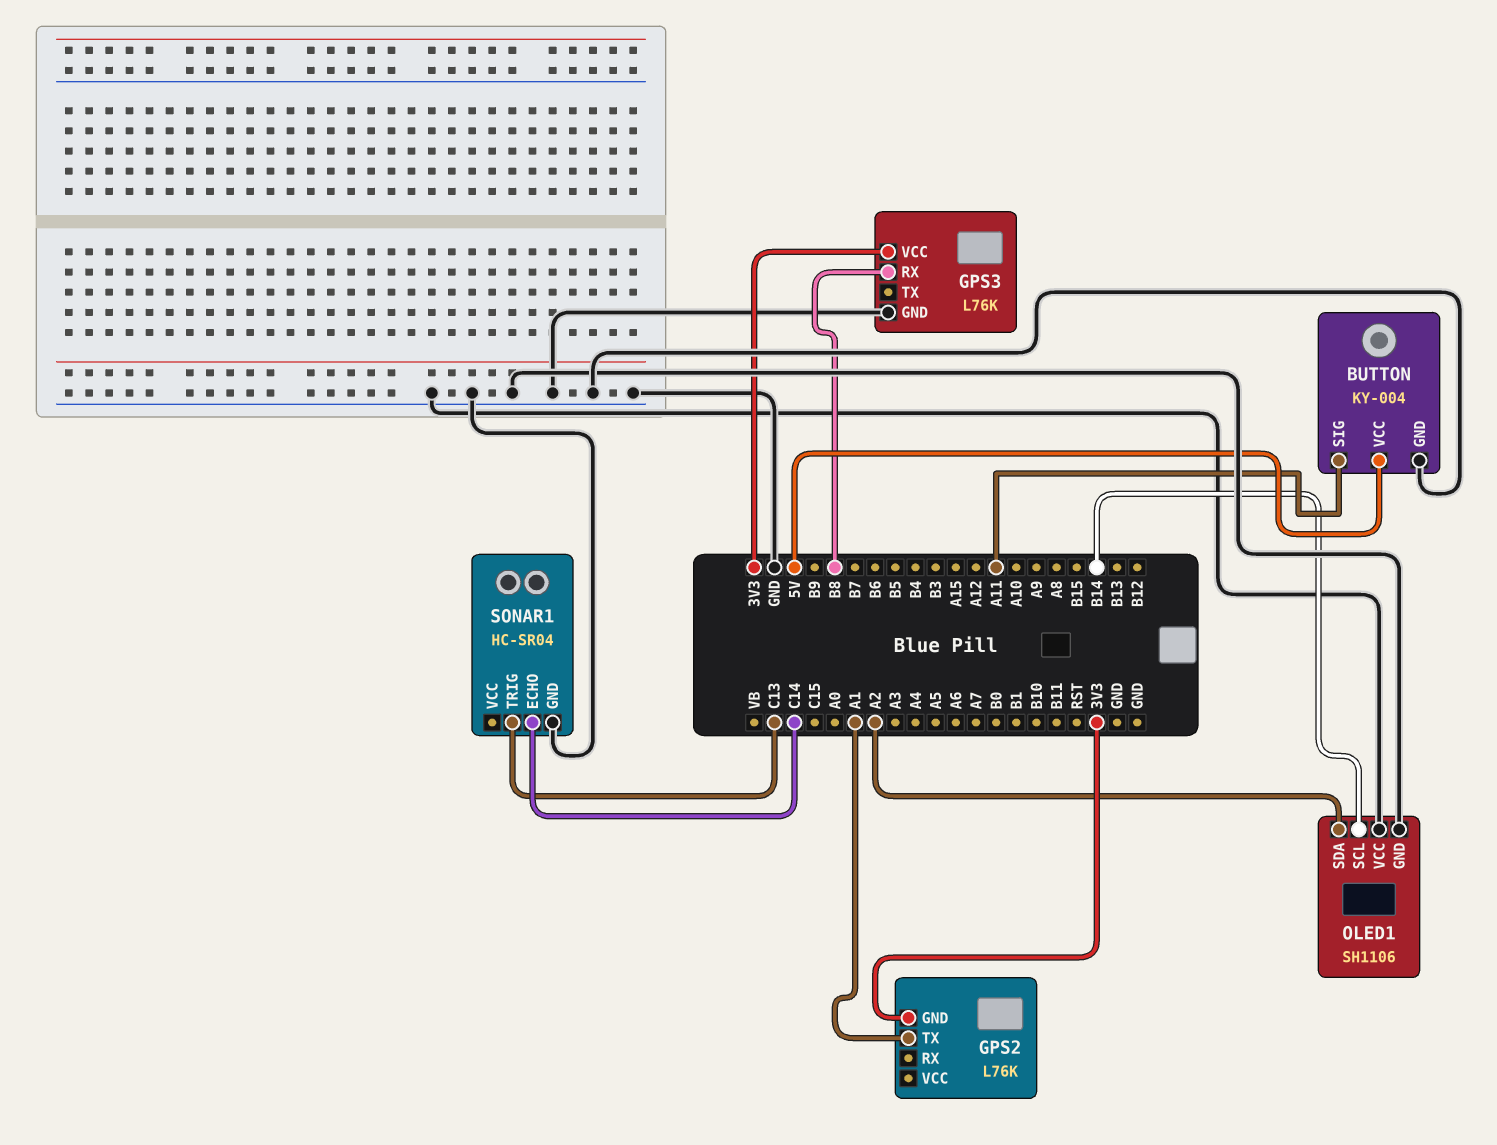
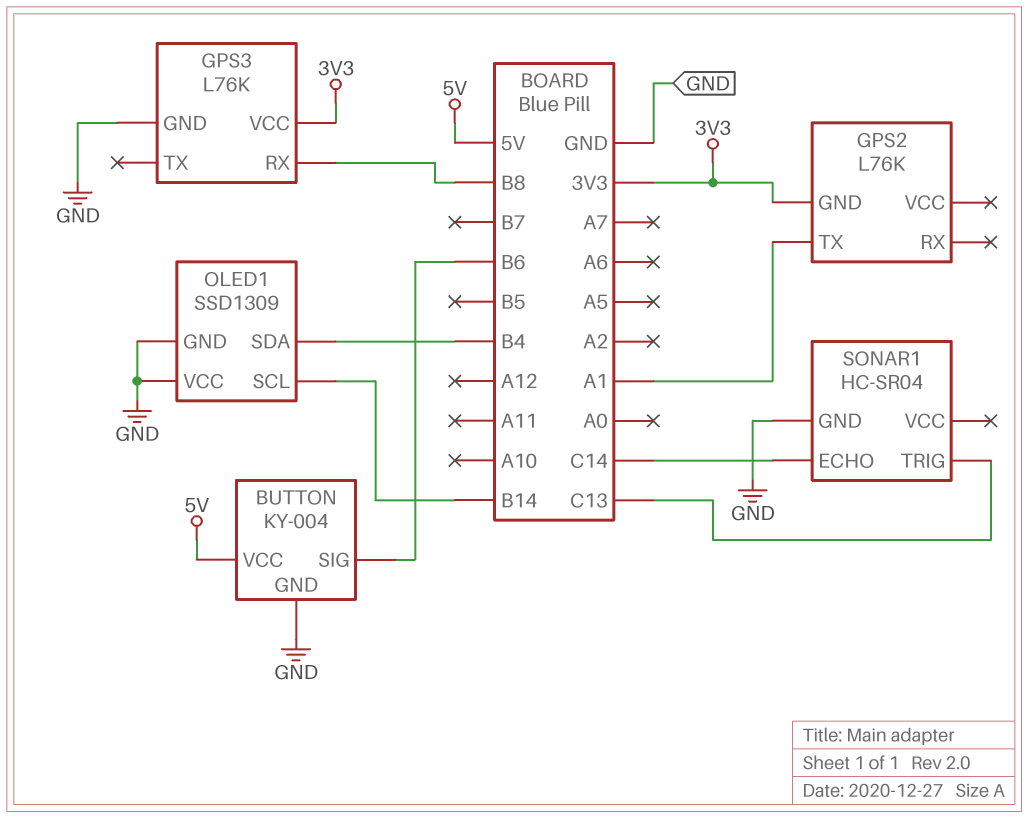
BUTTON pin SIG: A11 -> B6
OLED1: SH1106 -> SSD1309
OLED1 pin SDA: A2 -> B4

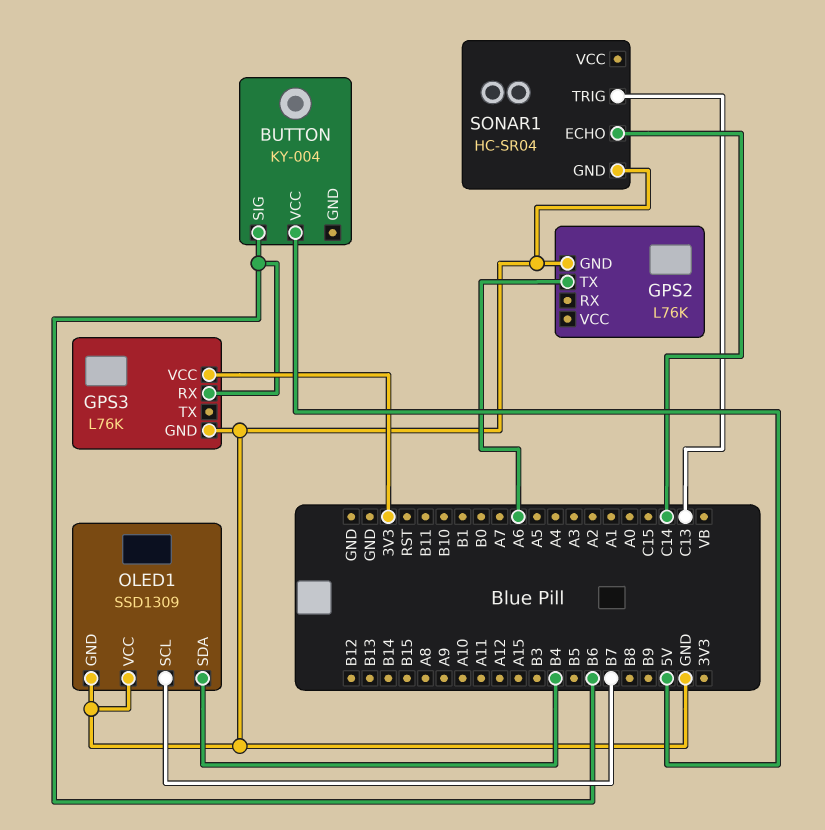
BUTTON pin GND: GND -> none
GPS2 pin GND: 3V3 -> GND
GPS2 pin TX: A1 -> A6
GPS3 pin RX: B8 -> B6
OLED1 pin SCL: B14 -> B7

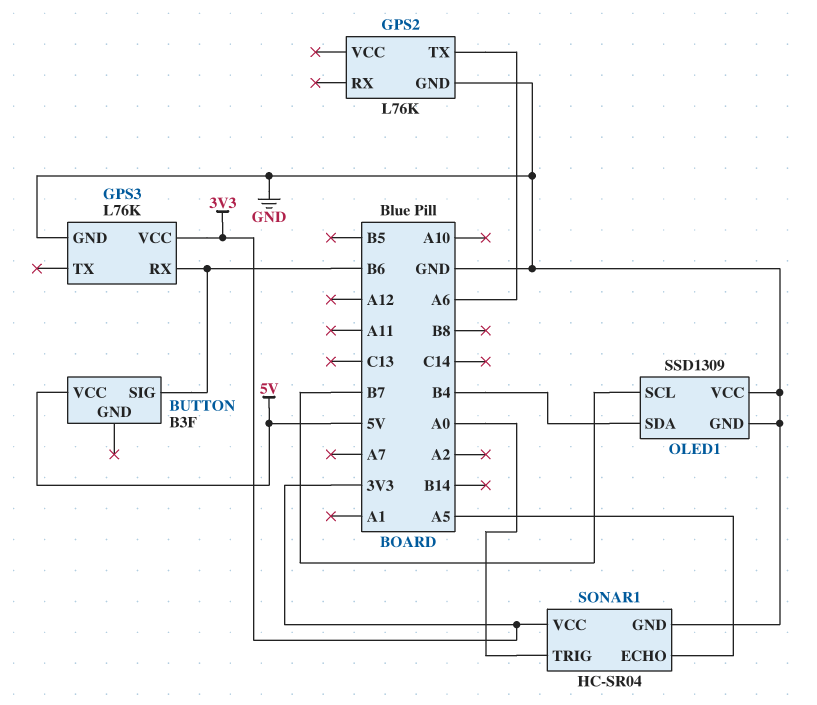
BUTTON: KY-004 -> B3F
SONAR1 pin ECHO: C14 -> A5
SONAR1 pin TRIG: C13 -> A0
SONAR1 pin VCC: none -> 3V3

